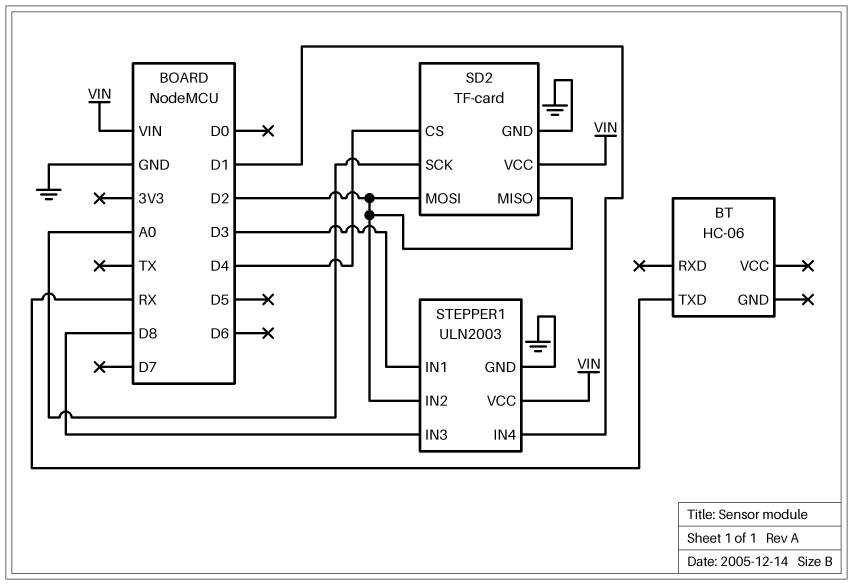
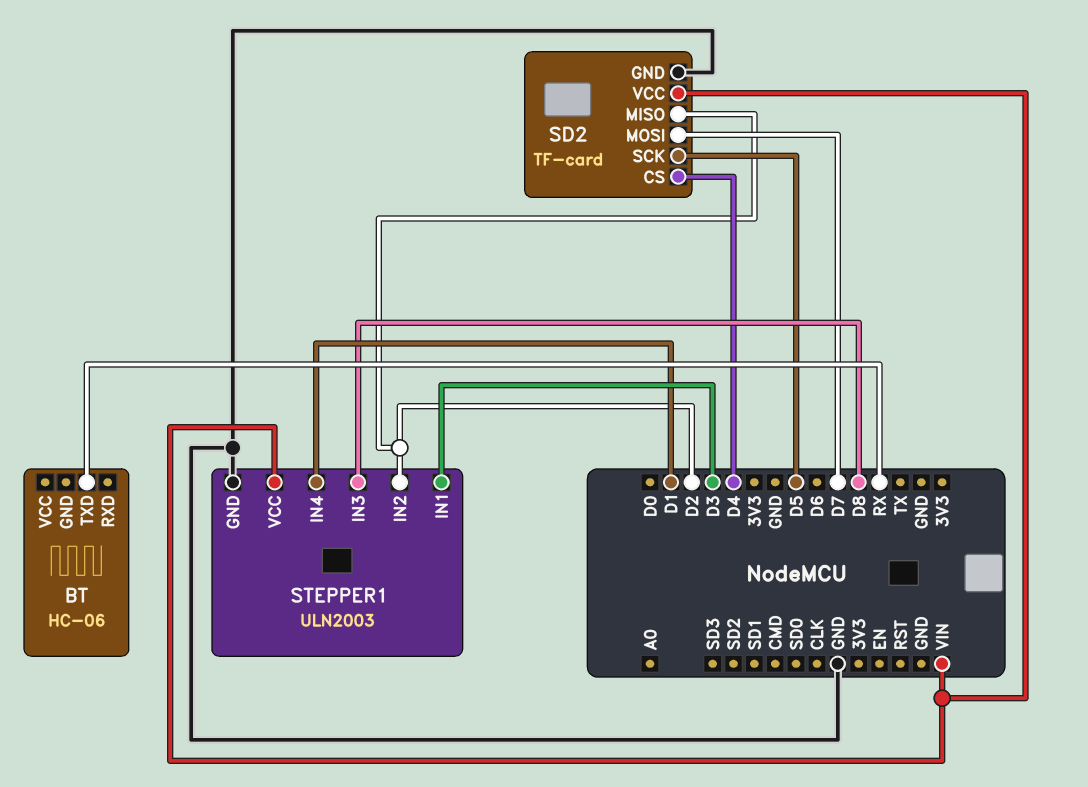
SD2 pin MOSI: D2 -> D7
SD2 pin SCK: A0 -> D5

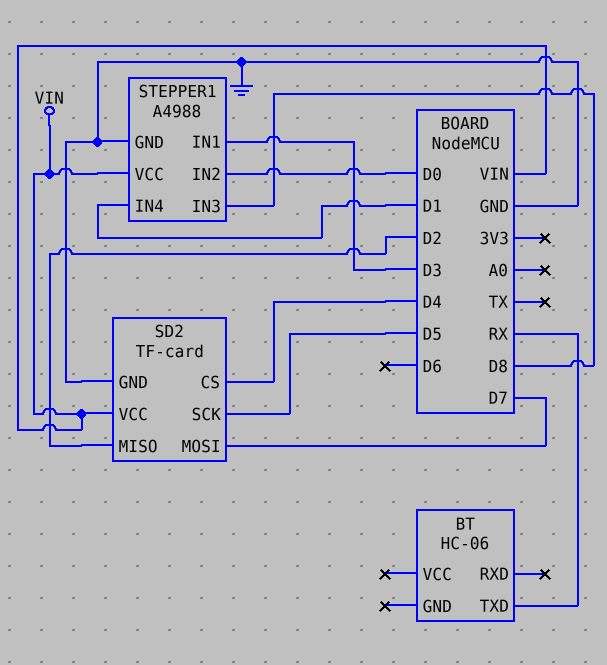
STEPPER1: ULN2003 -> A4988
STEPPER1 pin IN2: D2 -> D0

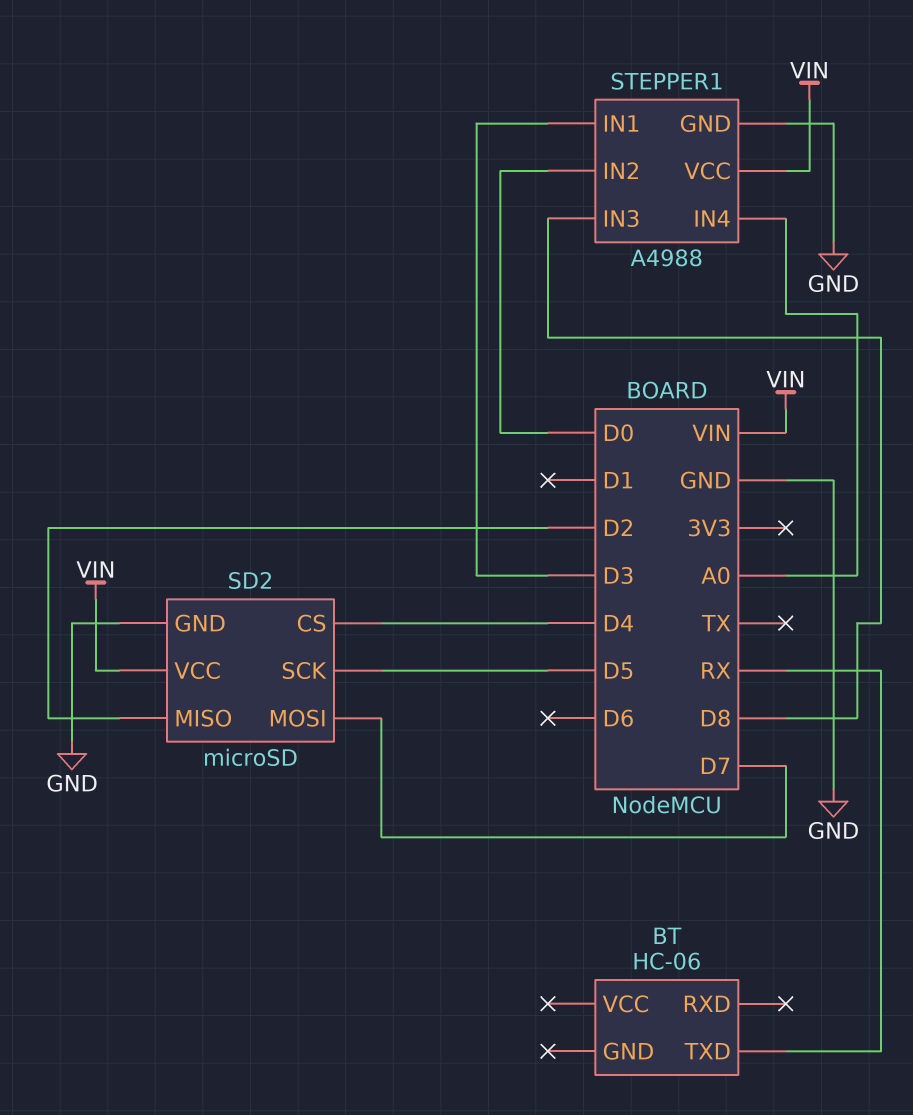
SD2: TF-card -> microSD
STEPPER1 pin IN4: D1 -> A0

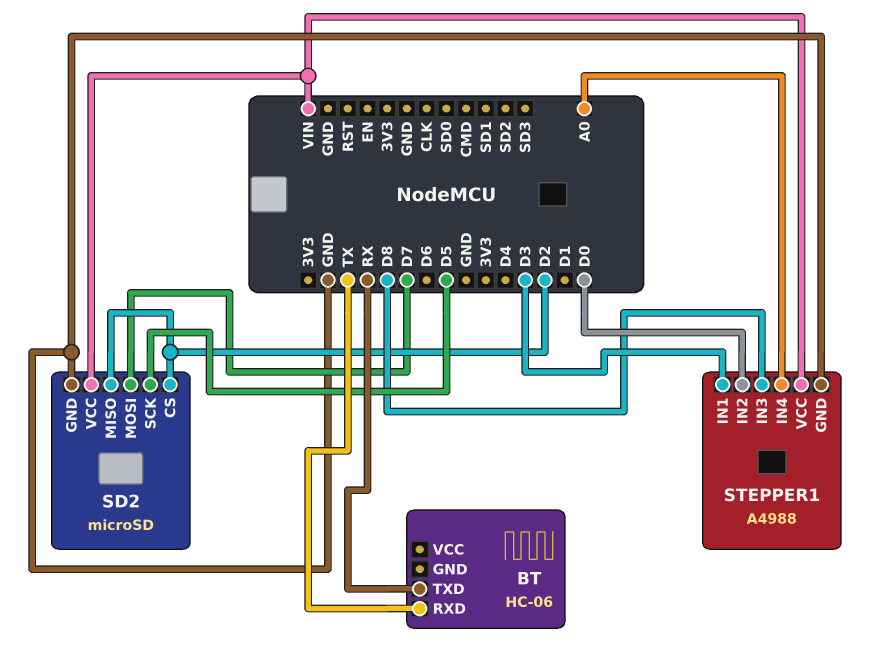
BT pin RXD: none -> TX
SD2 pin CS: D4 -> D2

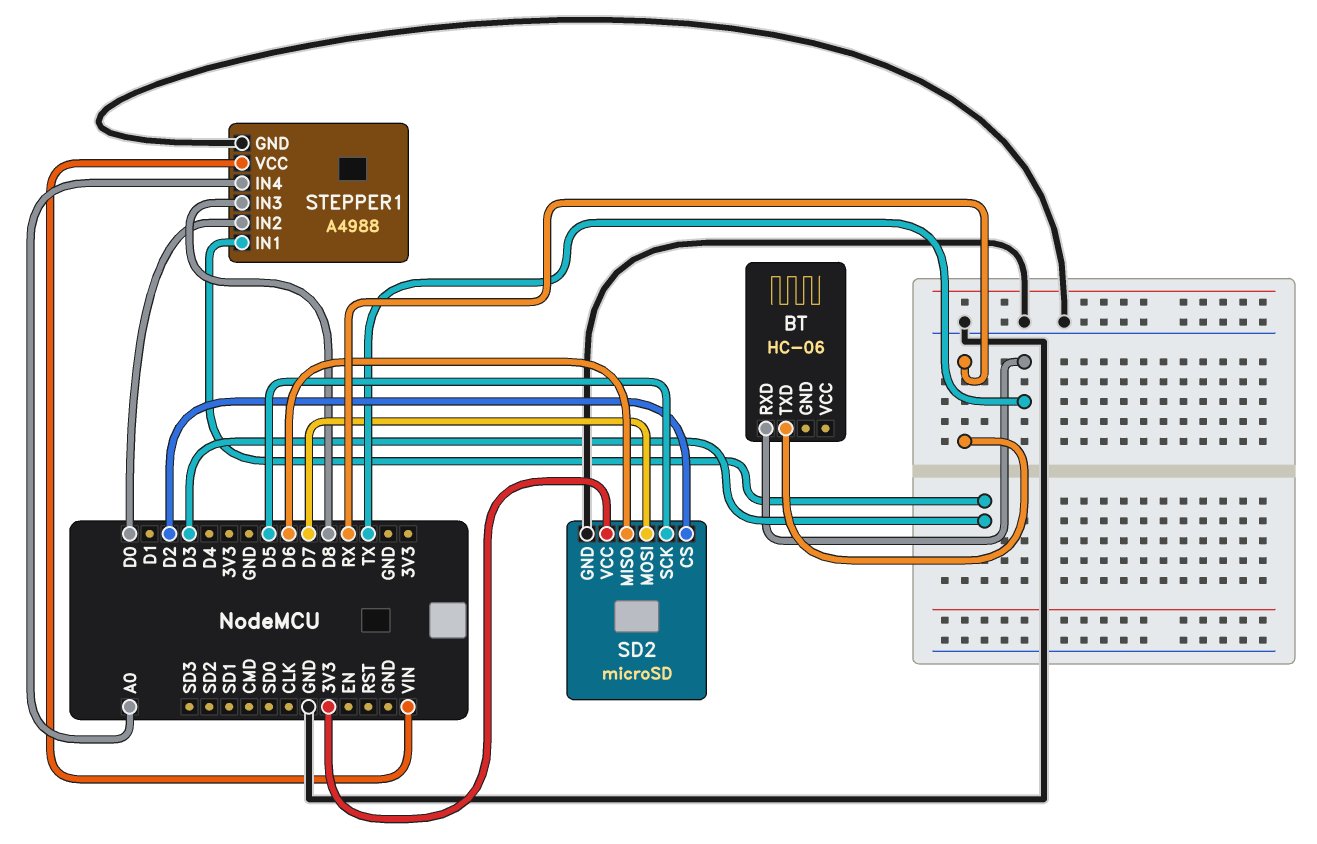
SD2 pin MISO: D2 -> D6
SD2 pin VCC: VIN -> 3V3

